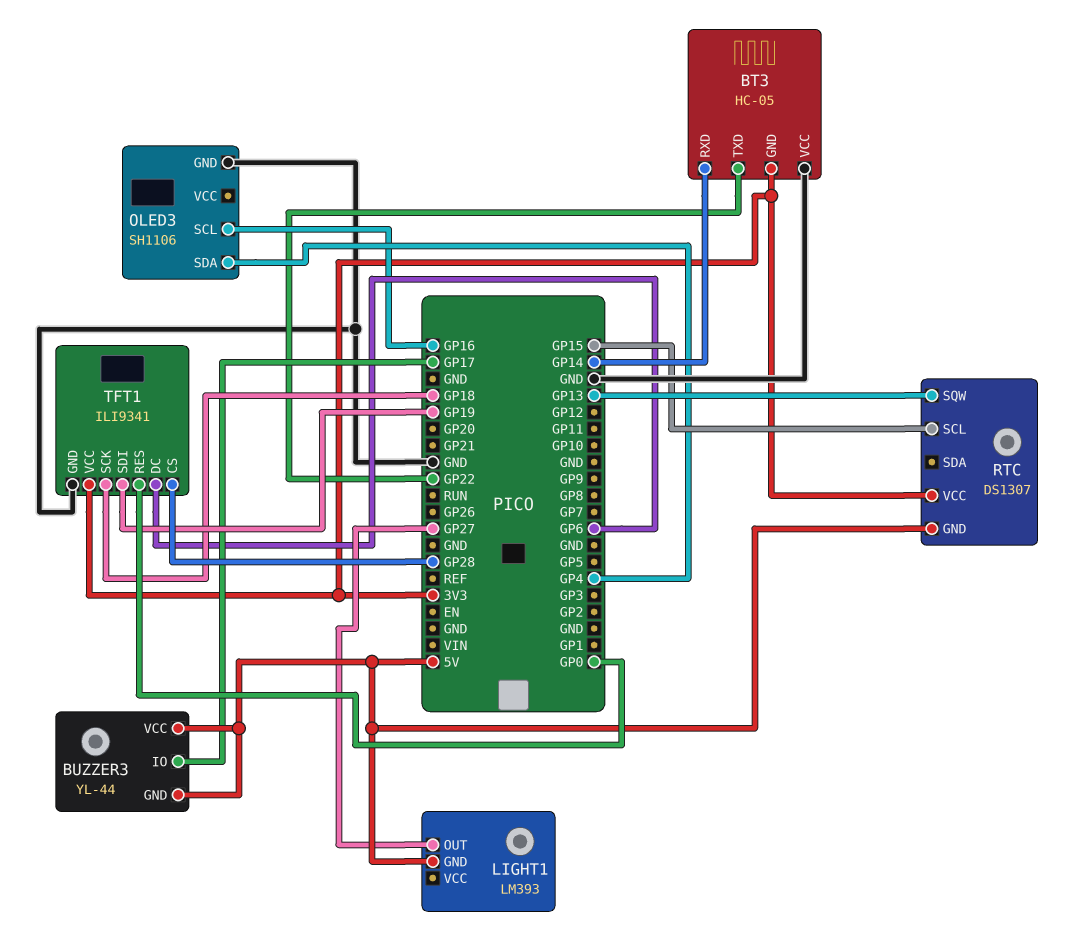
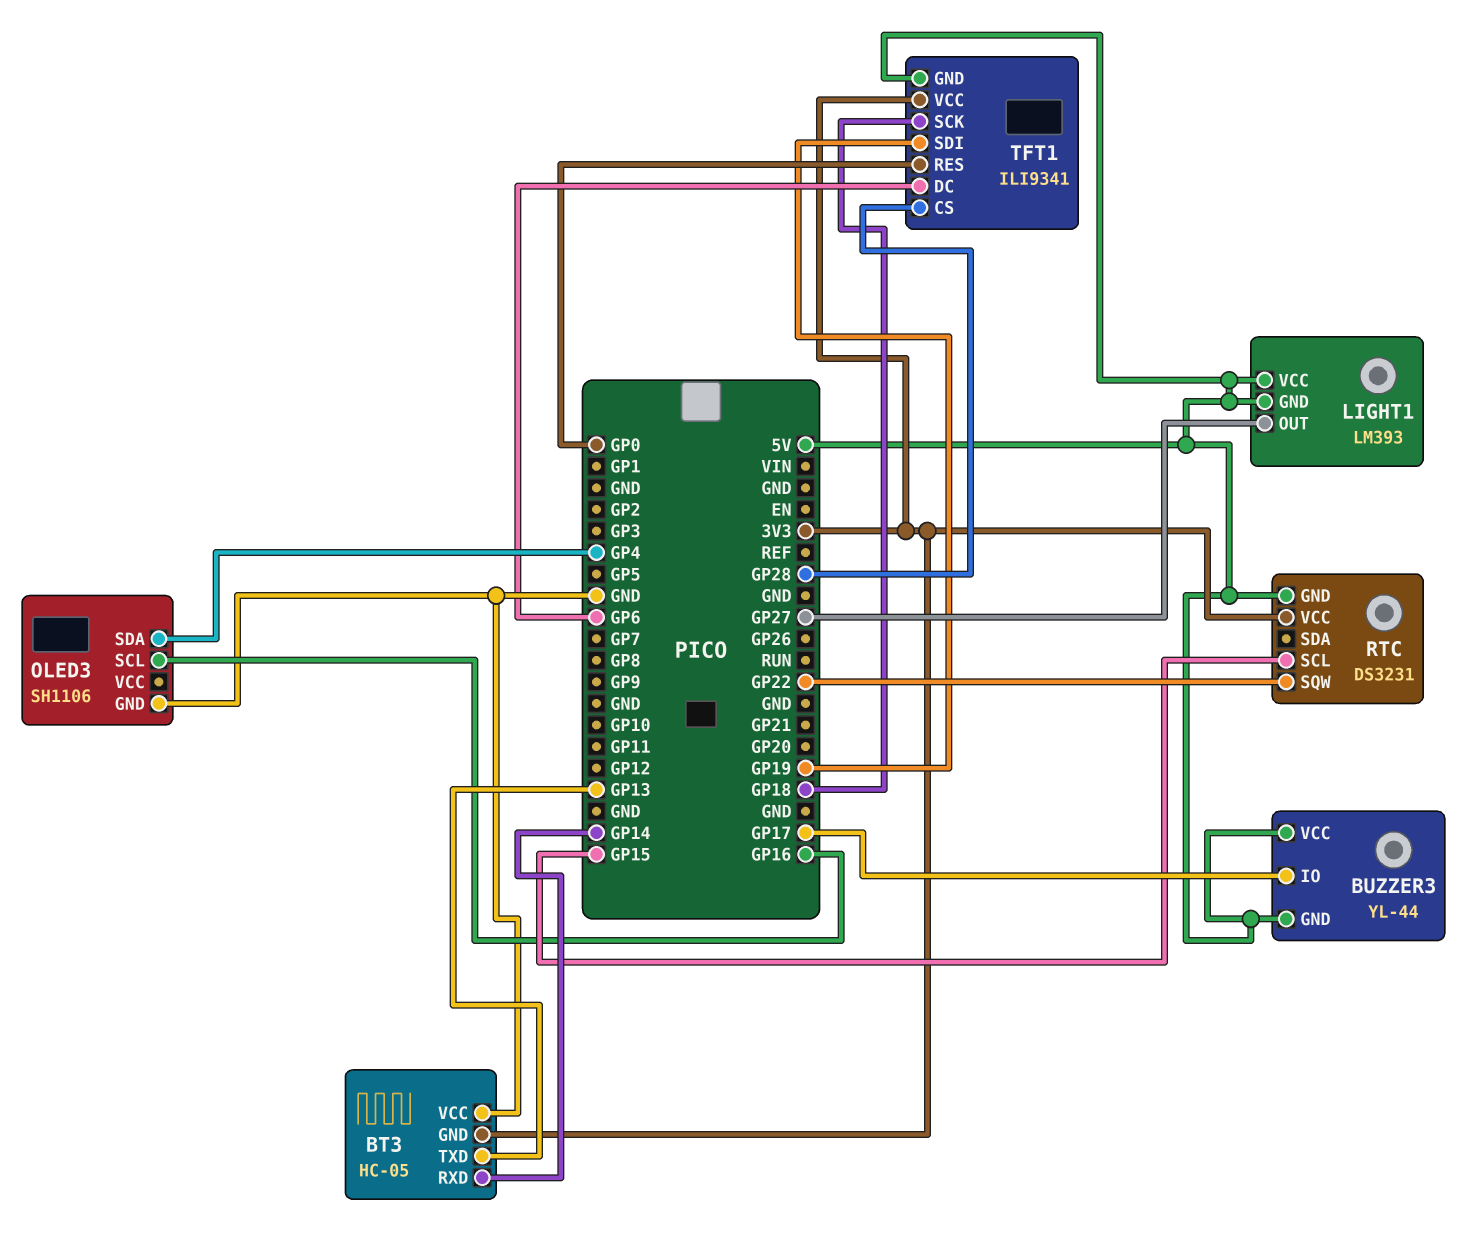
BT3 pin TXD: GP22 -> GP13
LIGHT1 pin VCC: none -> 5V
RTC: DS1307 -> DS3231
RTC pin SQW: GP13 -> GP22
TFT1 pin GND: GND -> 5V

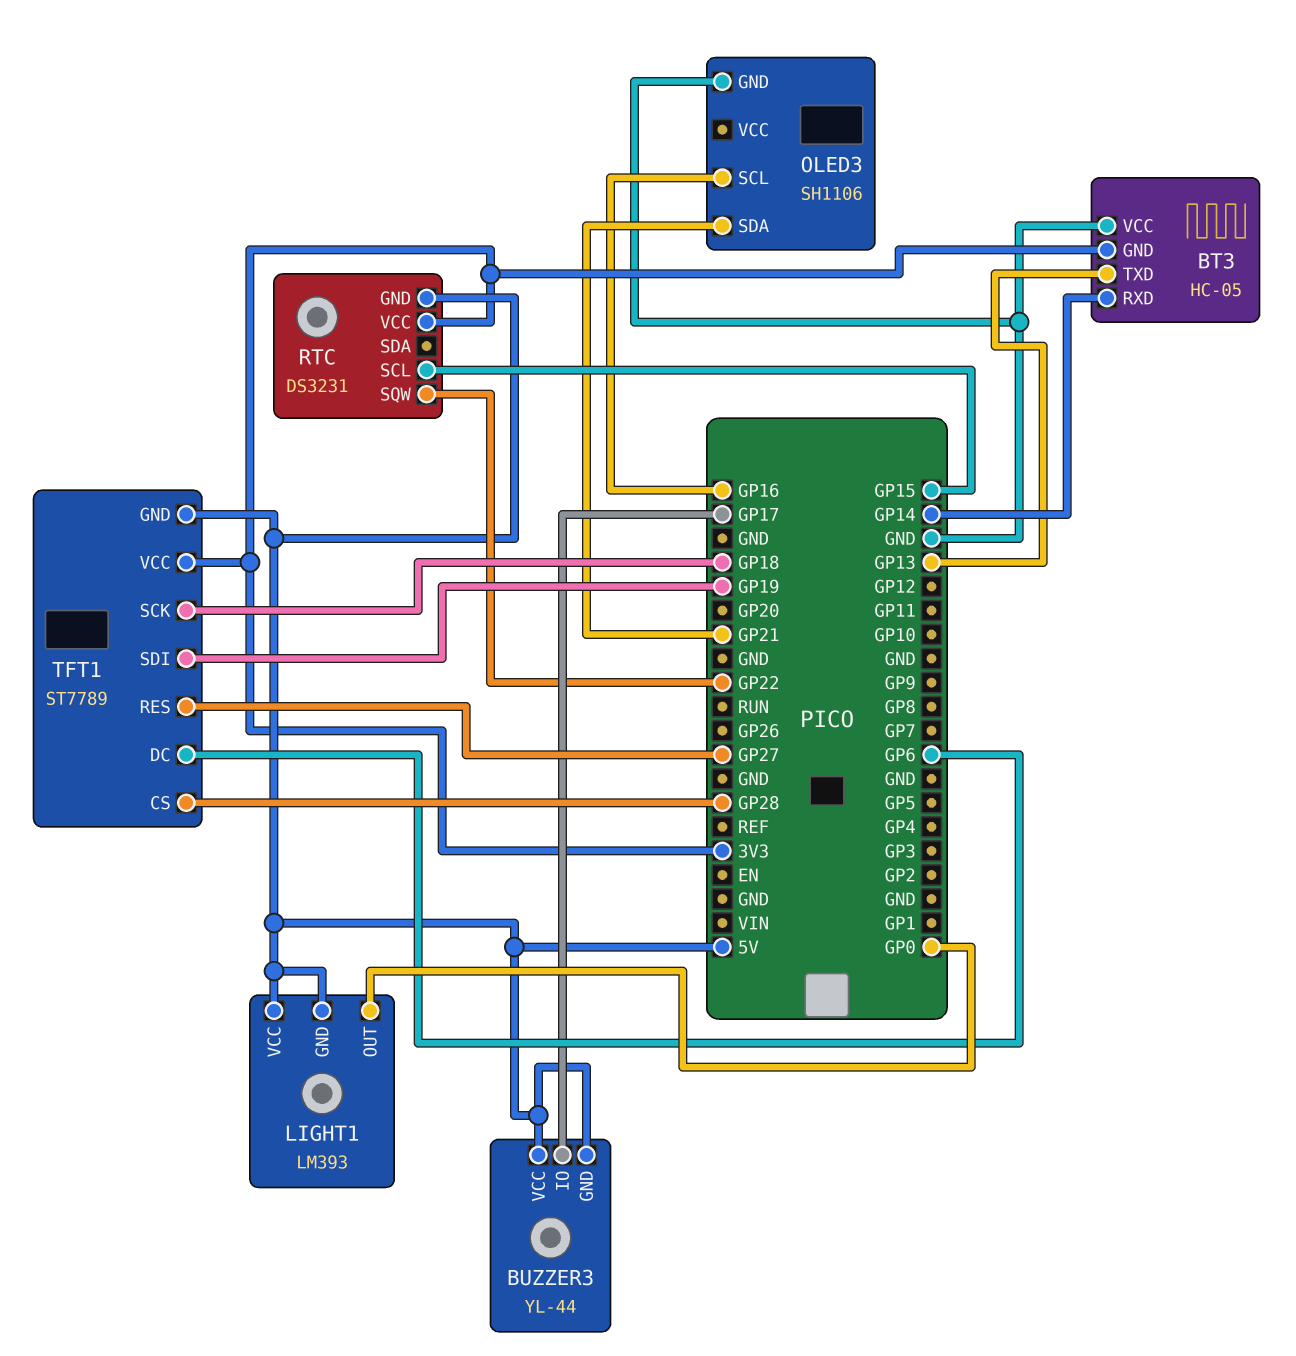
LIGHT1 pin OUT: GP27 -> GP0
OLED3 pin SDA: GP4 -> GP21
TFT1: ILI9341 -> ST7789
TFT1 pin RES: GP0 -> GP27

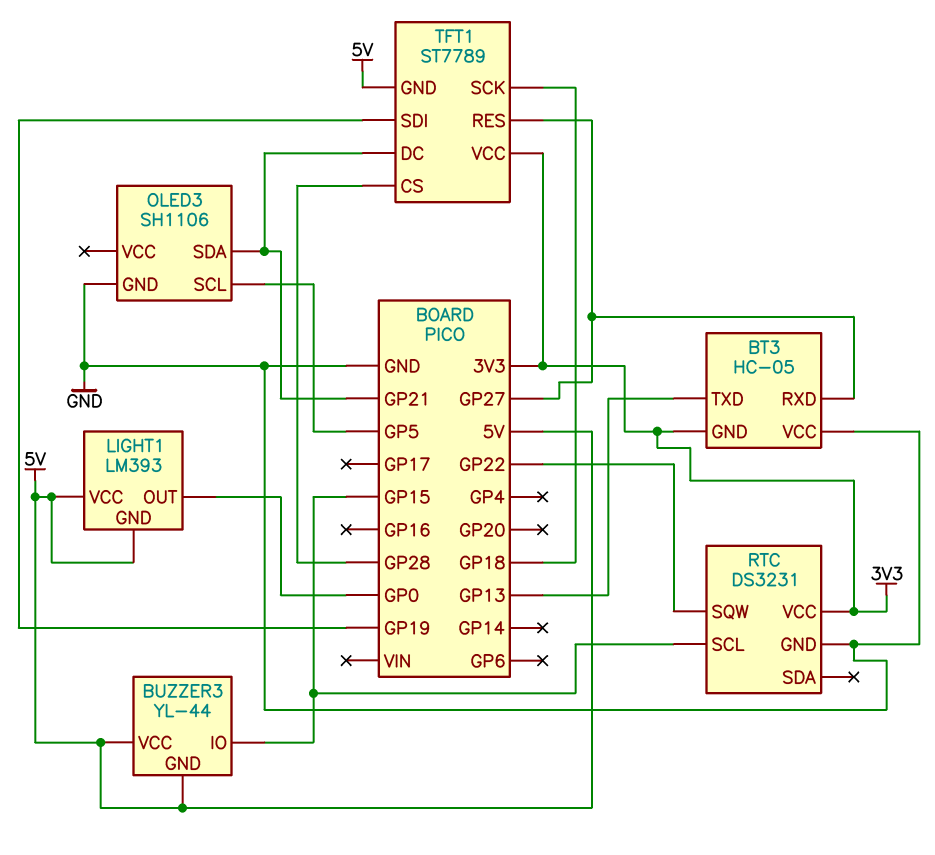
BT3 pin RXD: GP14 -> GP27
BUZZER3 pin IO: GP17 -> GP15
OLED3 pin SCL: GP16 -> GP5
RTC pin GND: 5V -> GND
TFT1 pin DC: GP6 -> GP21

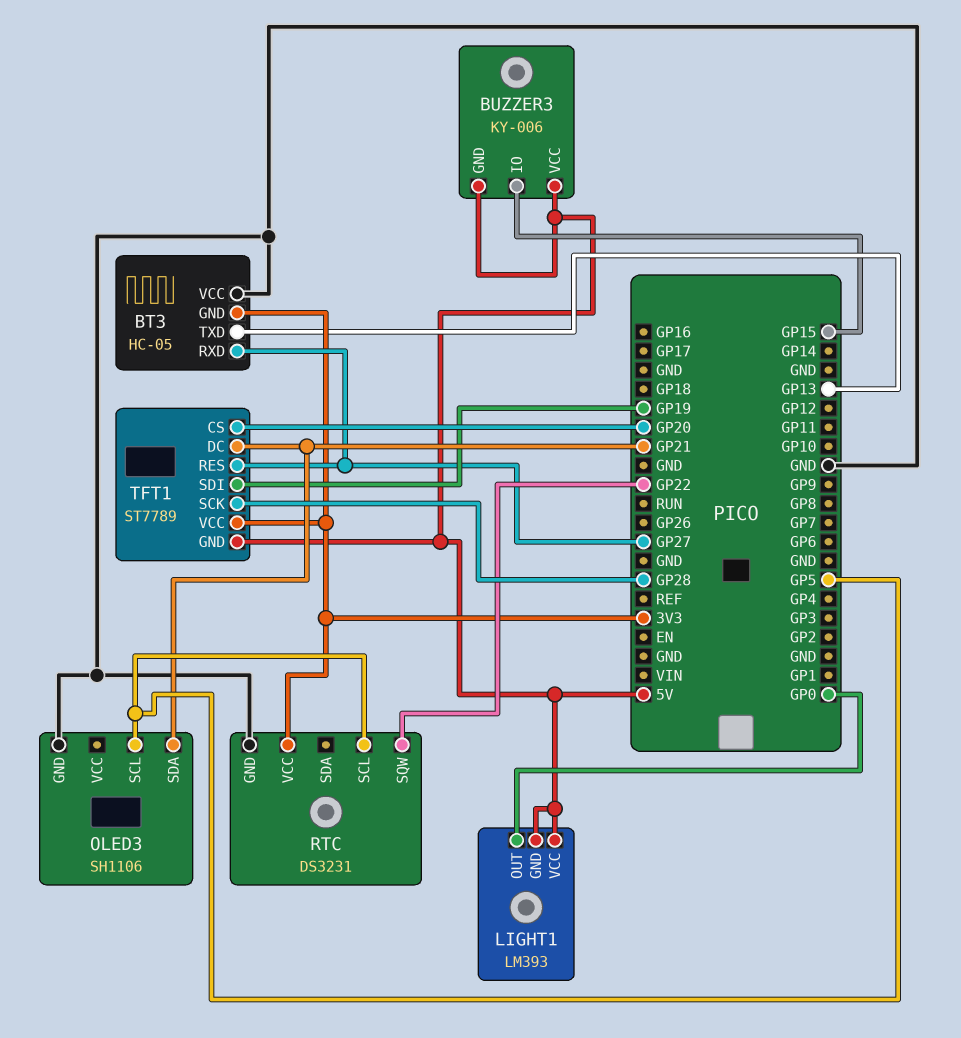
BUZZER3: YL-44 -> KY-006
RTC pin SCL: GP15 -> GP5
TFT1 pin CS: GP28 -> GP20
TFT1 pin SCK: GP18 -> GP28

